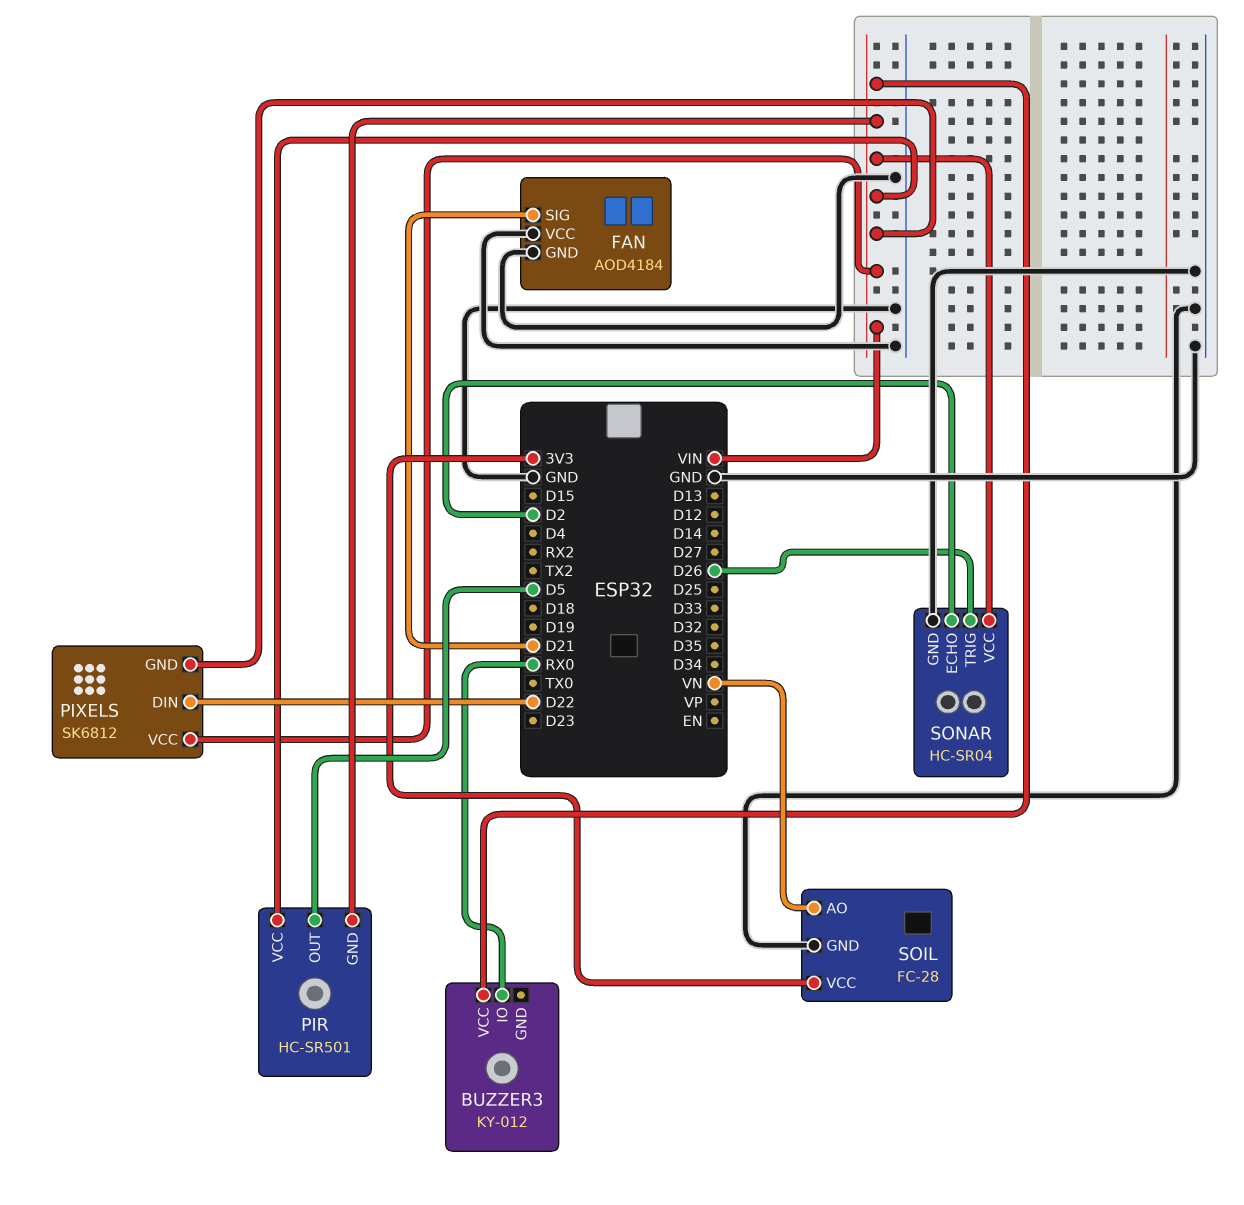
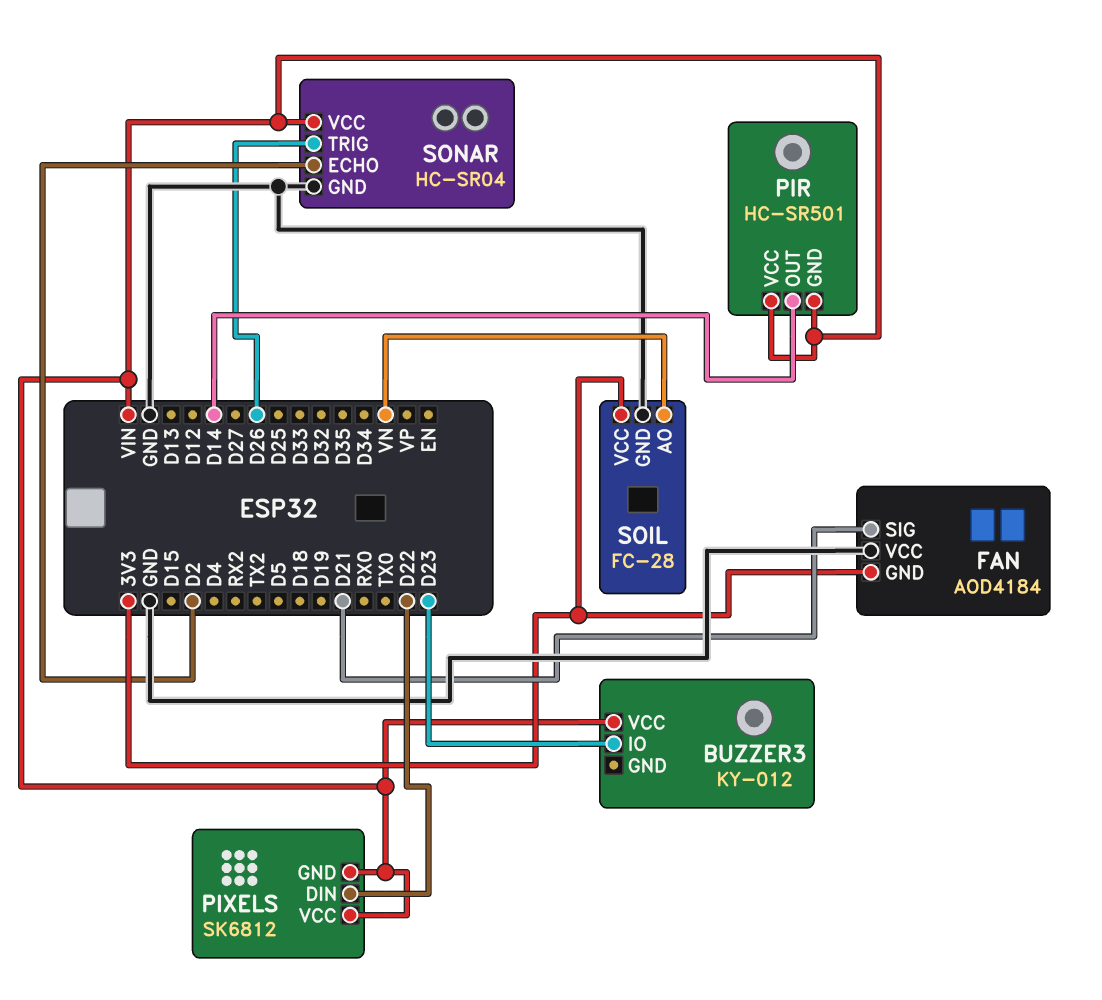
BUZZER3 pin IO: RX0 -> D23
FAN pin GND: GND -> 3V3
PIR pin OUT: D5 -> D14

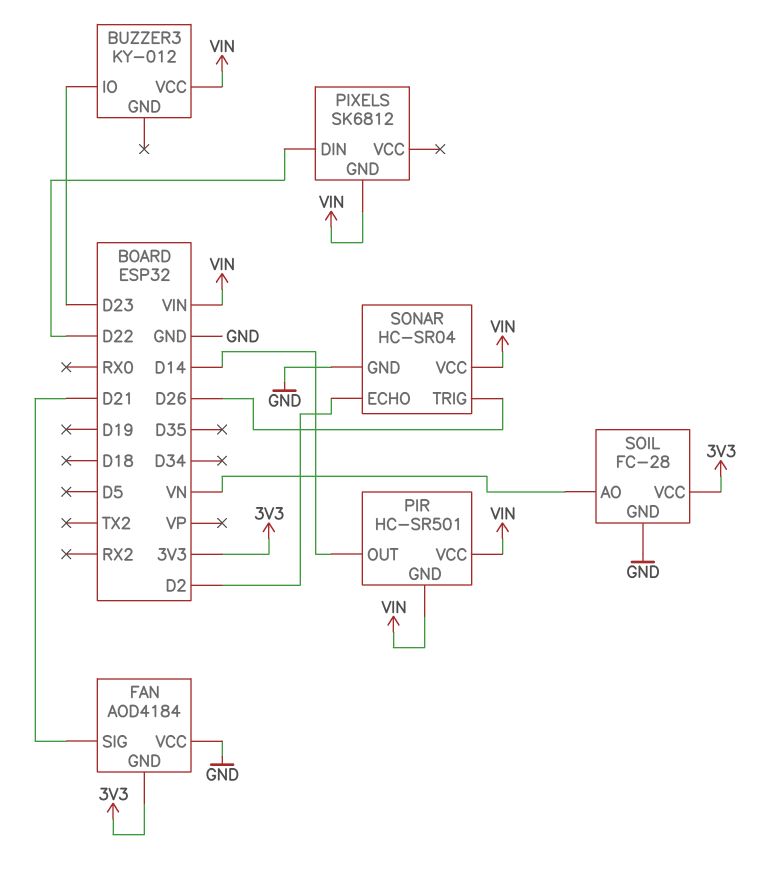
PIXELS pin VCC: VIN -> none

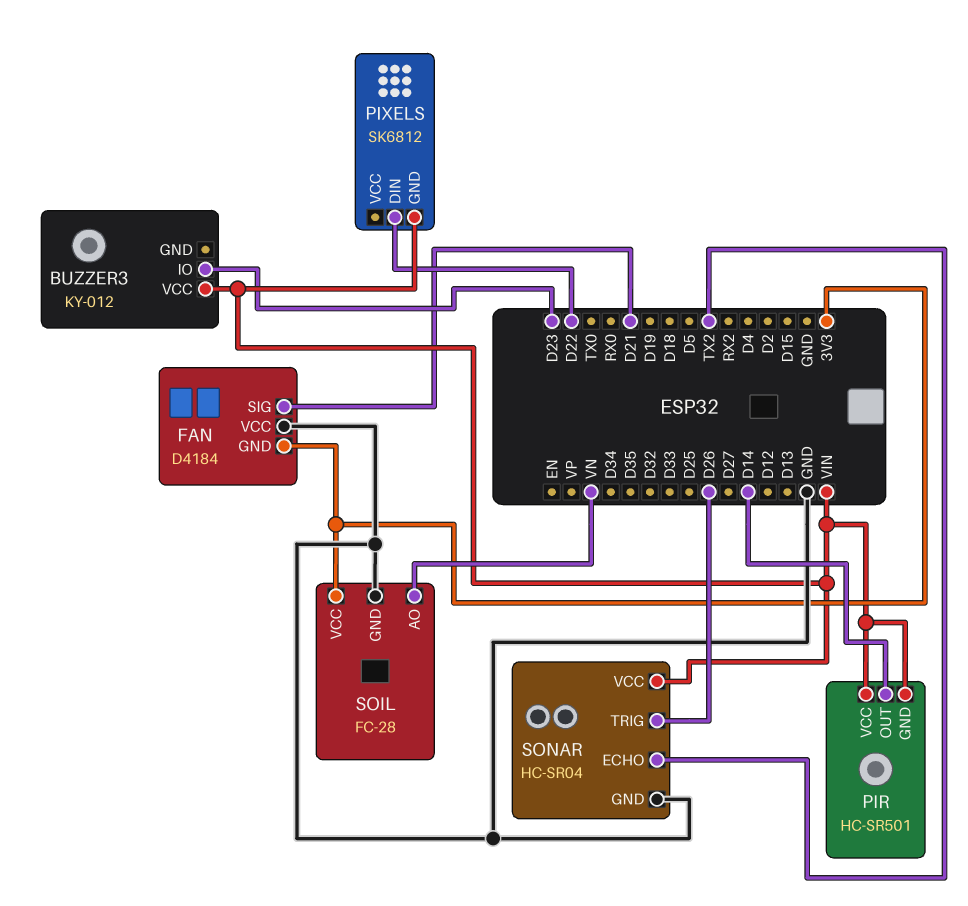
FAN: AOD4184 -> D4184
SONAR pin ECHO: D2 -> TX2

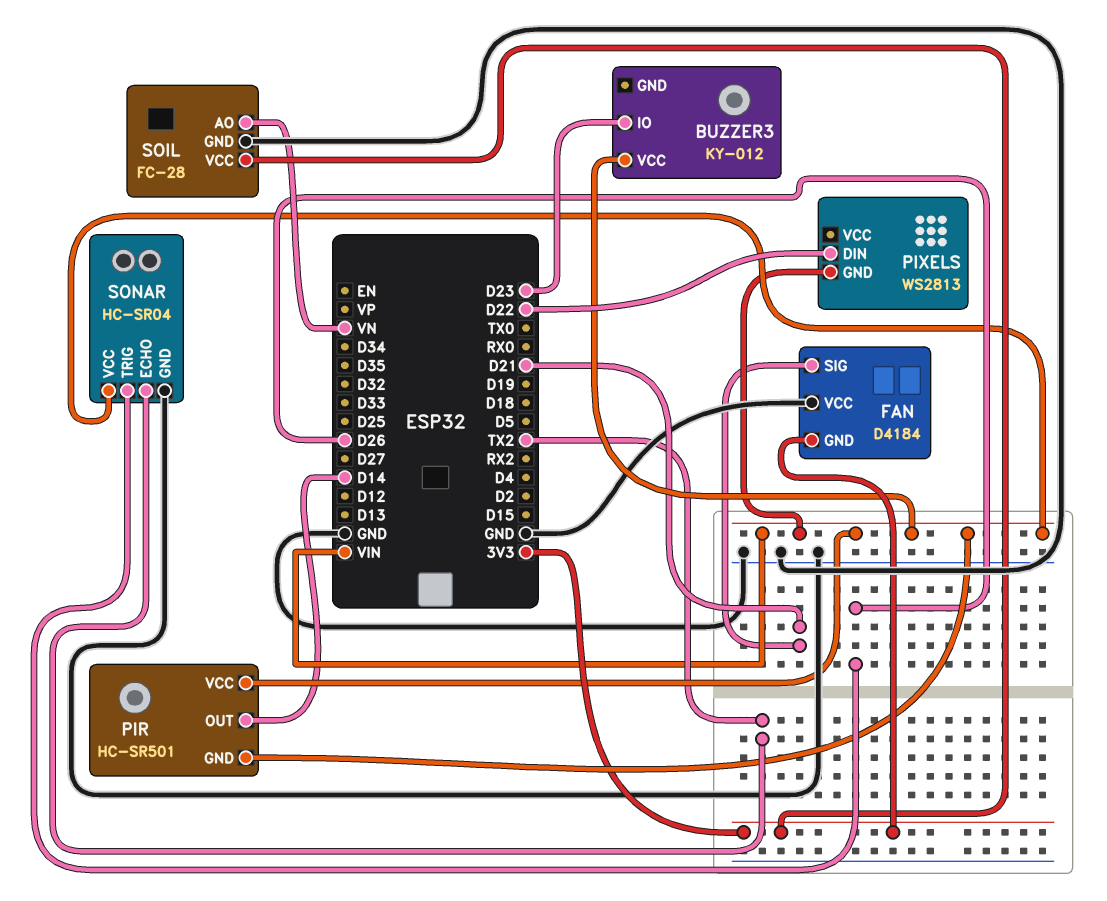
PIXELS: SK6812 -> WS2813

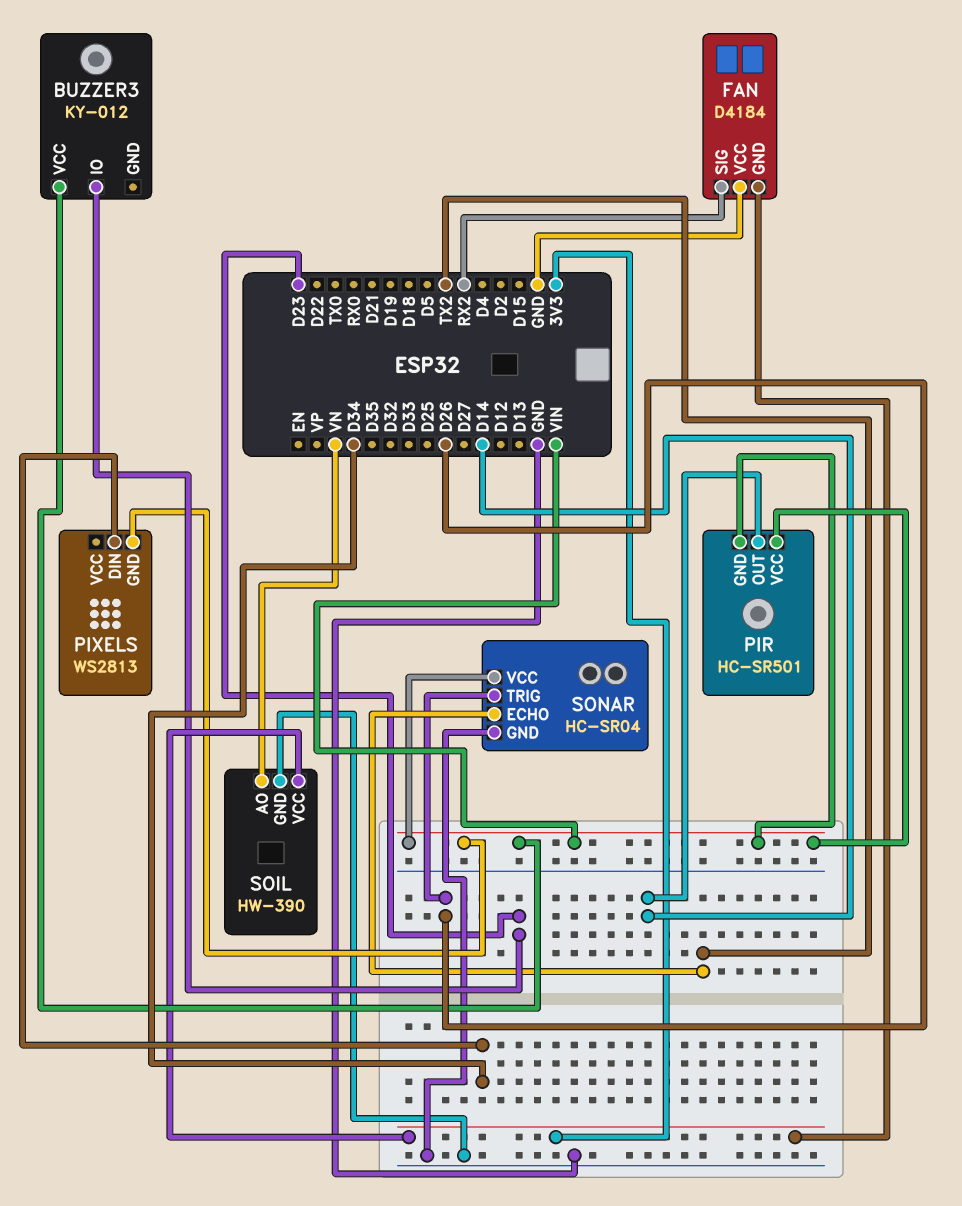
FAN pin SIG: D21 -> RX2
PIXELS pin DIN: D22 -> D34
SOIL: FC-28 -> HW-390

